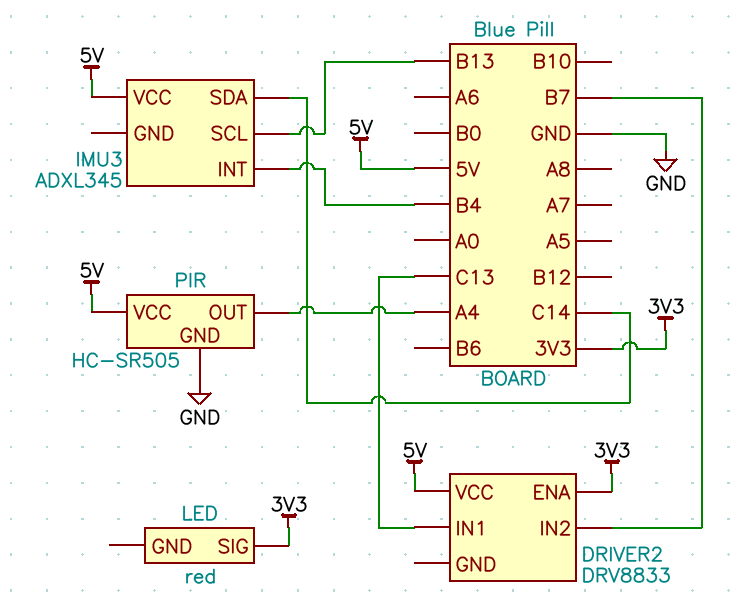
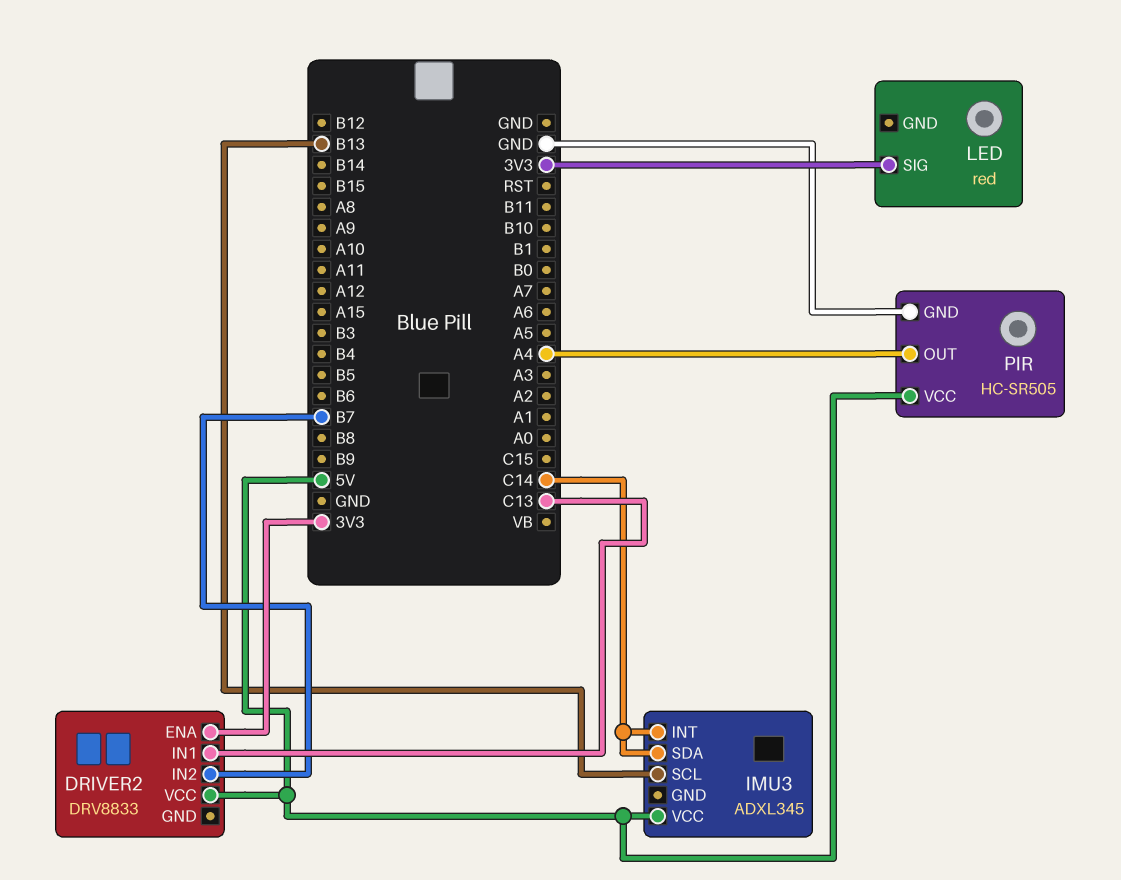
IMU3 pin INT: B4 -> C14

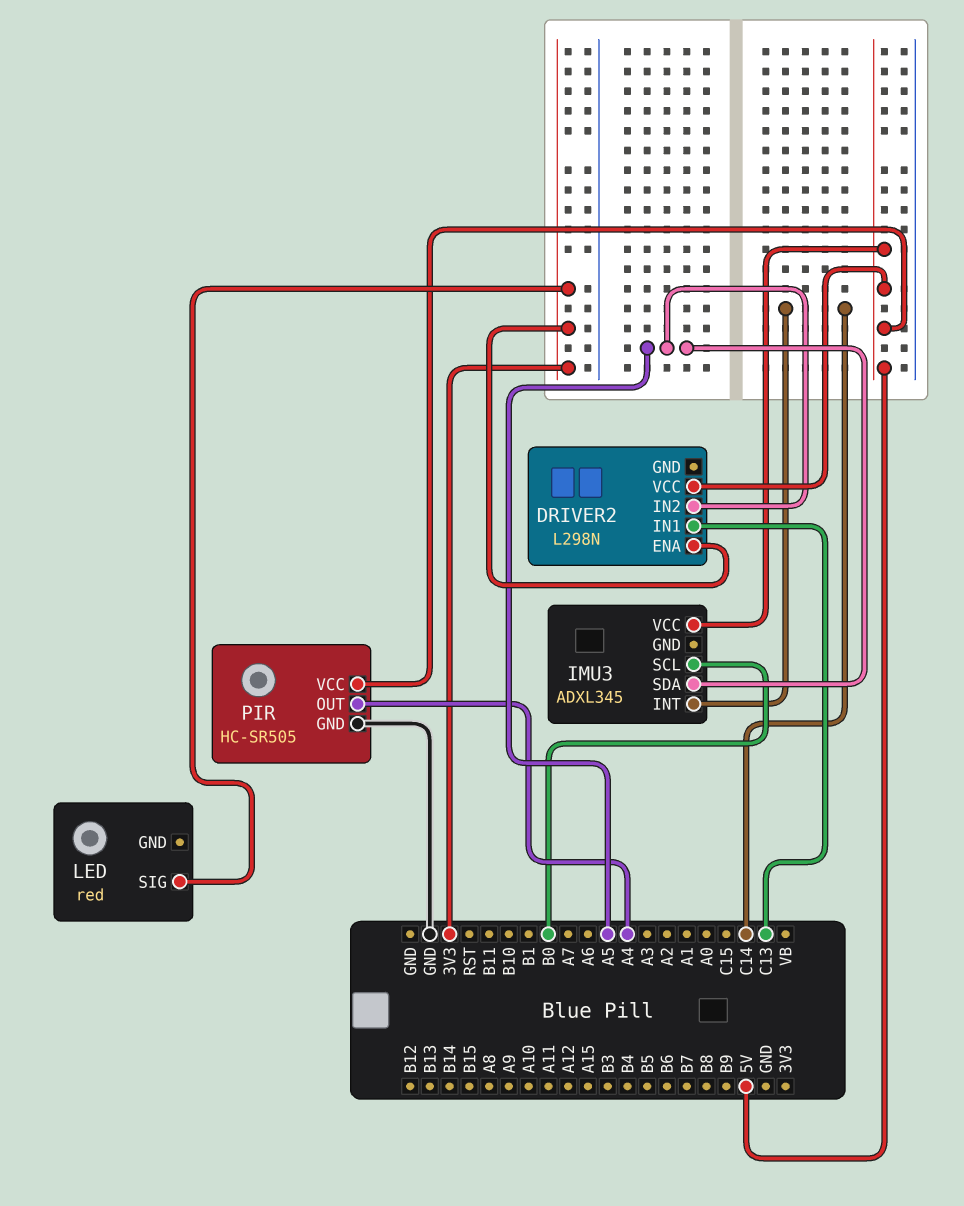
DRIVER2: DRV8833 -> L298N
DRIVER2 pin IN2: B7 -> A5
IMU3 pin SCL: B13 -> B0
IMU3 pin SDA: C14 -> A5

